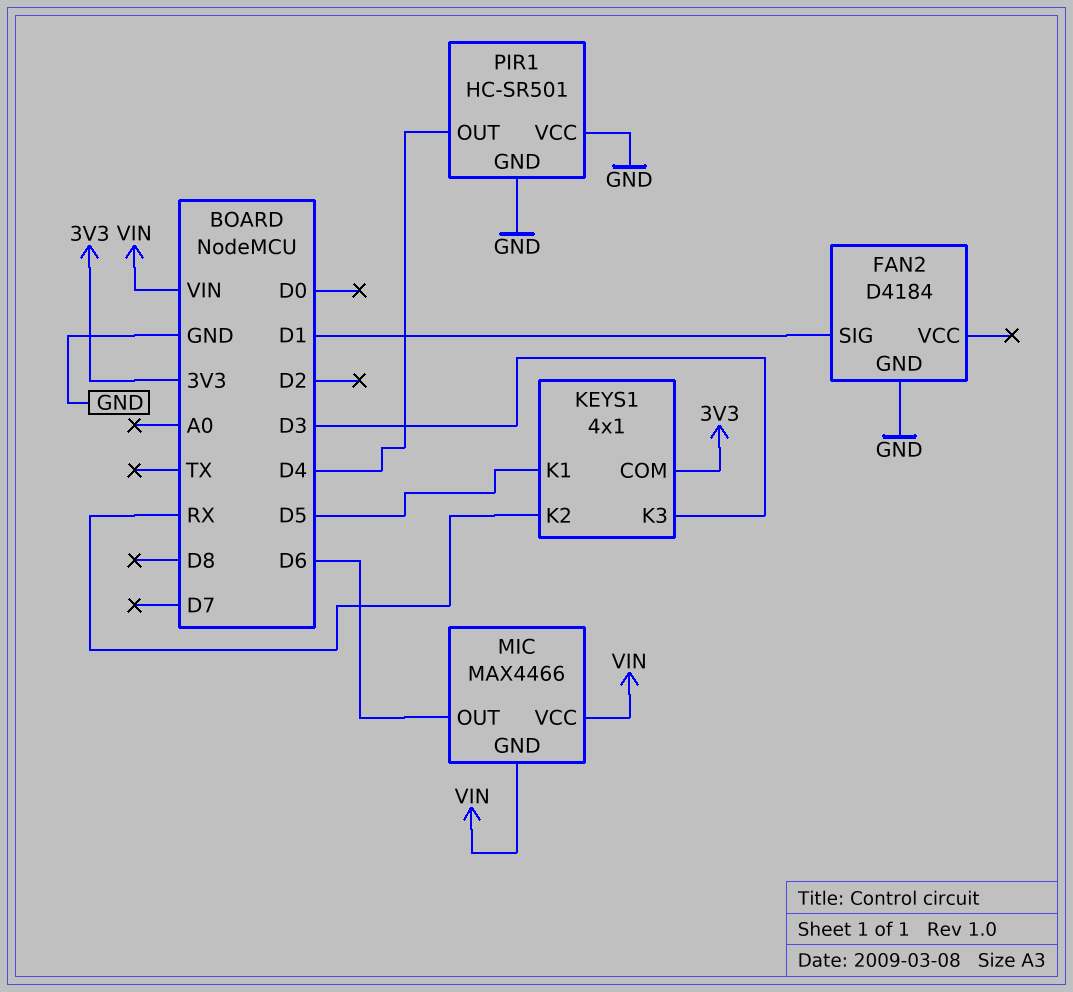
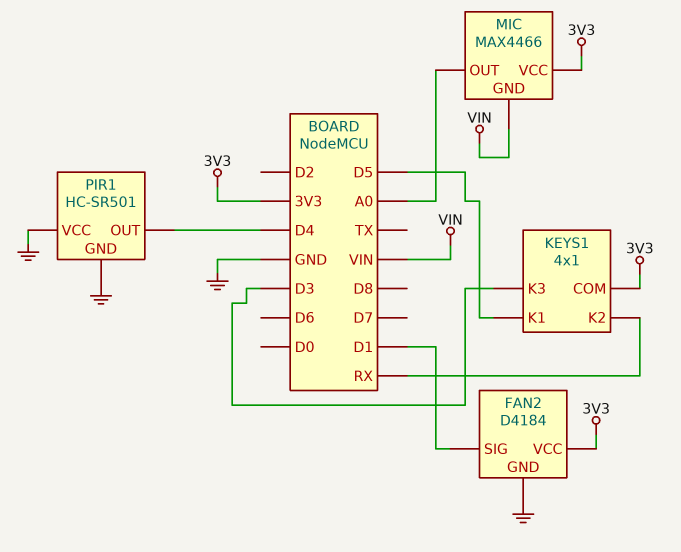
FAN2 pin VCC: none -> 3V3
MIC pin OUT: D6 -> A0
MIC pin VCC: VIN -> 3V3

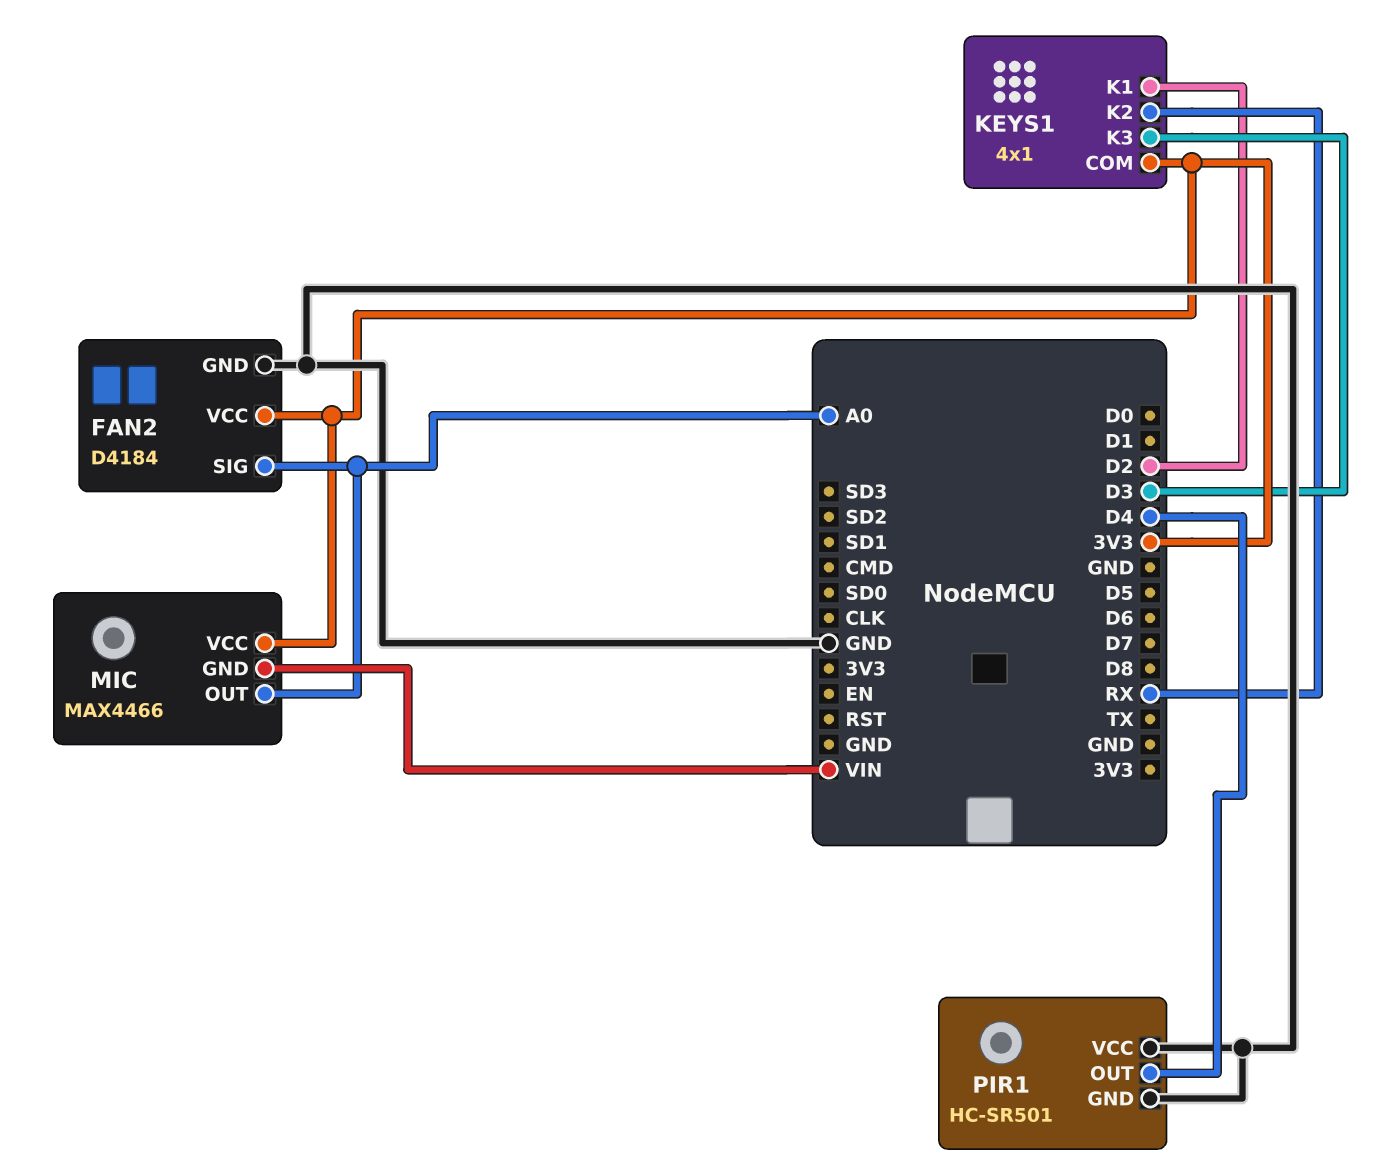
FAN2 pin SIG: D1 -> A0
KEYS1 pin K1: D5 -> D2

